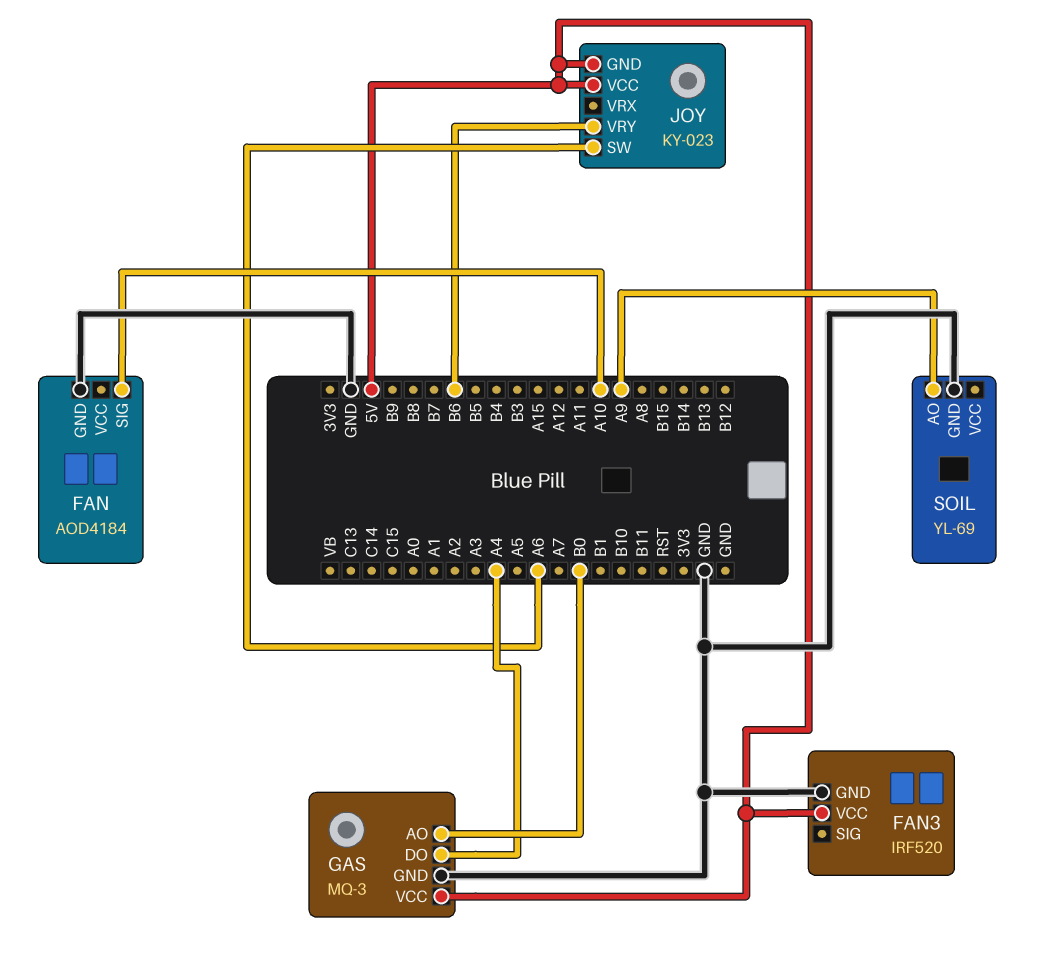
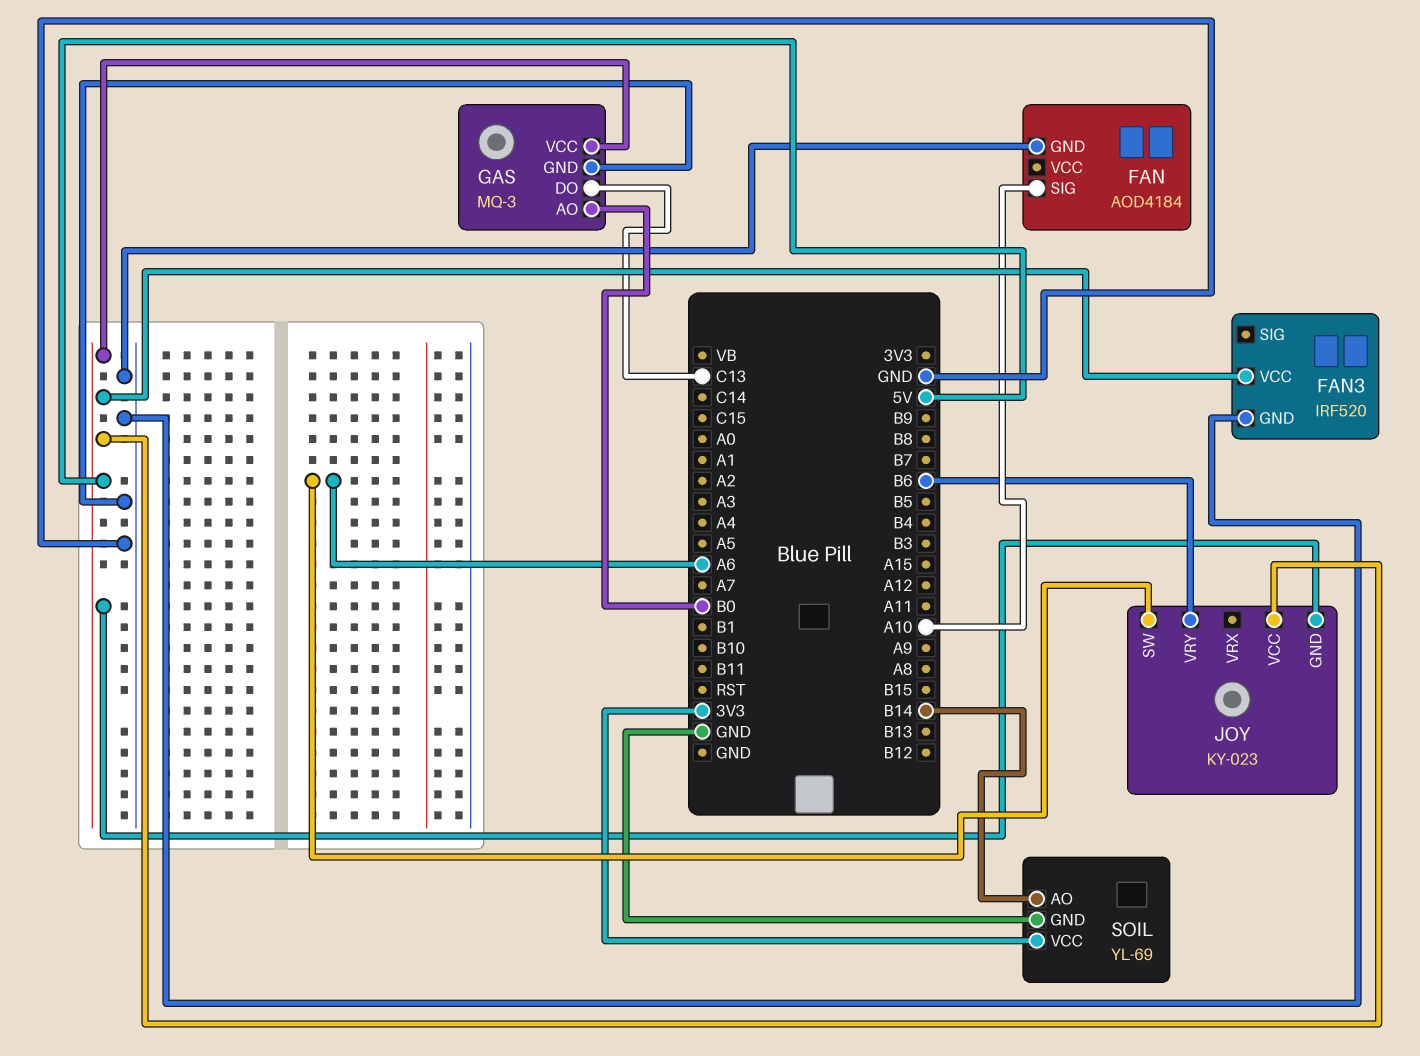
GAS pin DO: A4 -> C13
SOIL pin AO: A9 -> B14
SOIL pin VCC: none -> 3V3

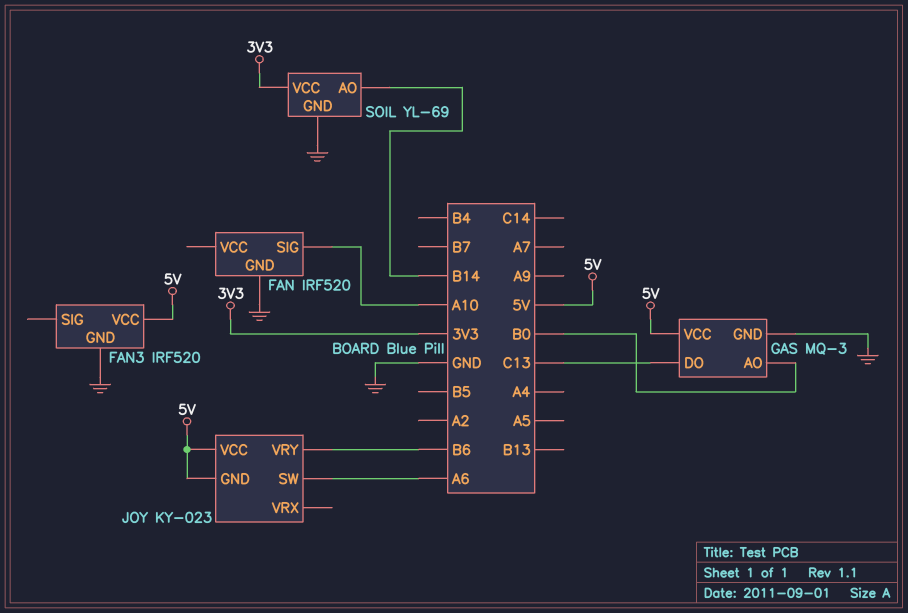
FAN: AOD4184 -> IRF520

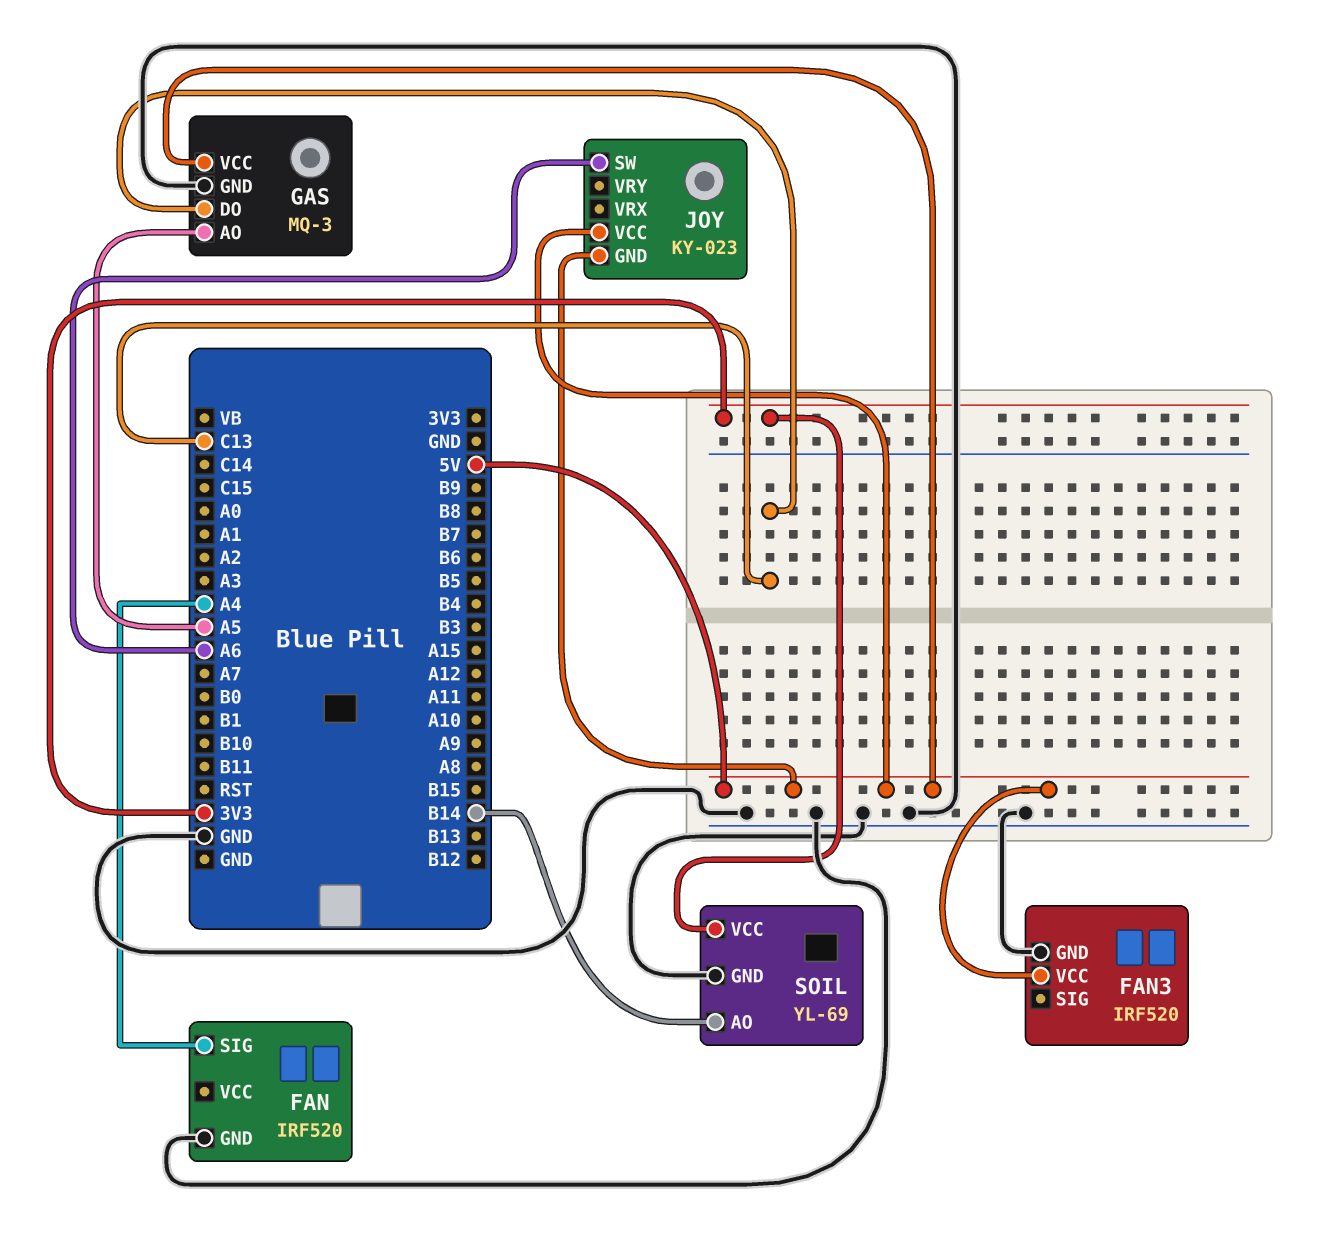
FAN pin SIG: A10 -> A4
GAS pin AO: B0 -> A5
JOY pin VRY: B6 -> none

